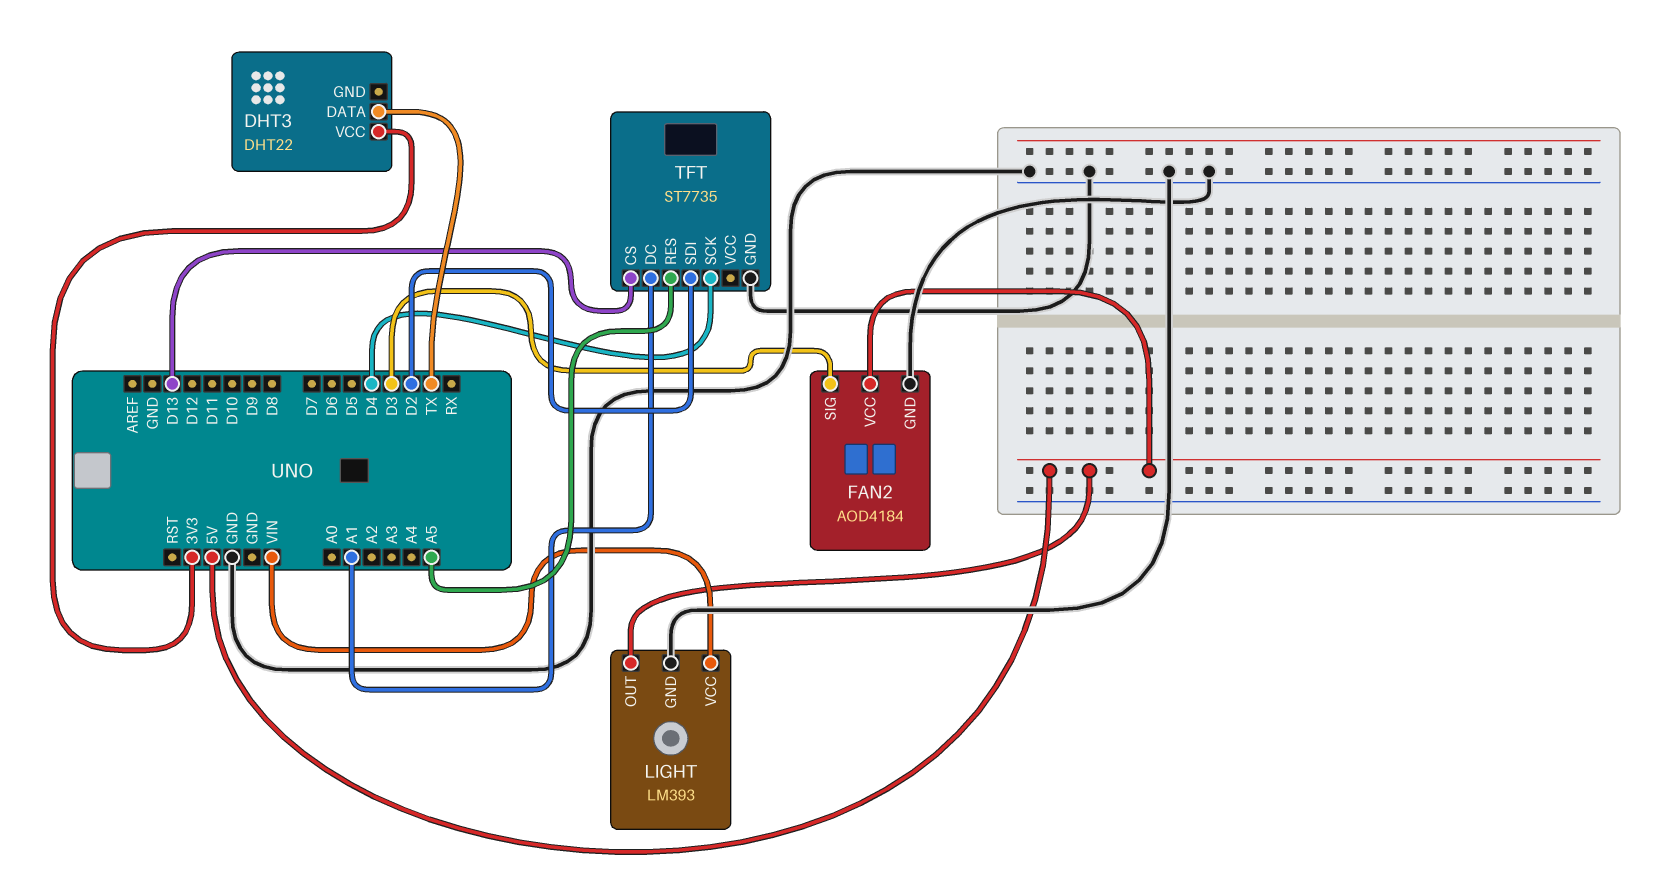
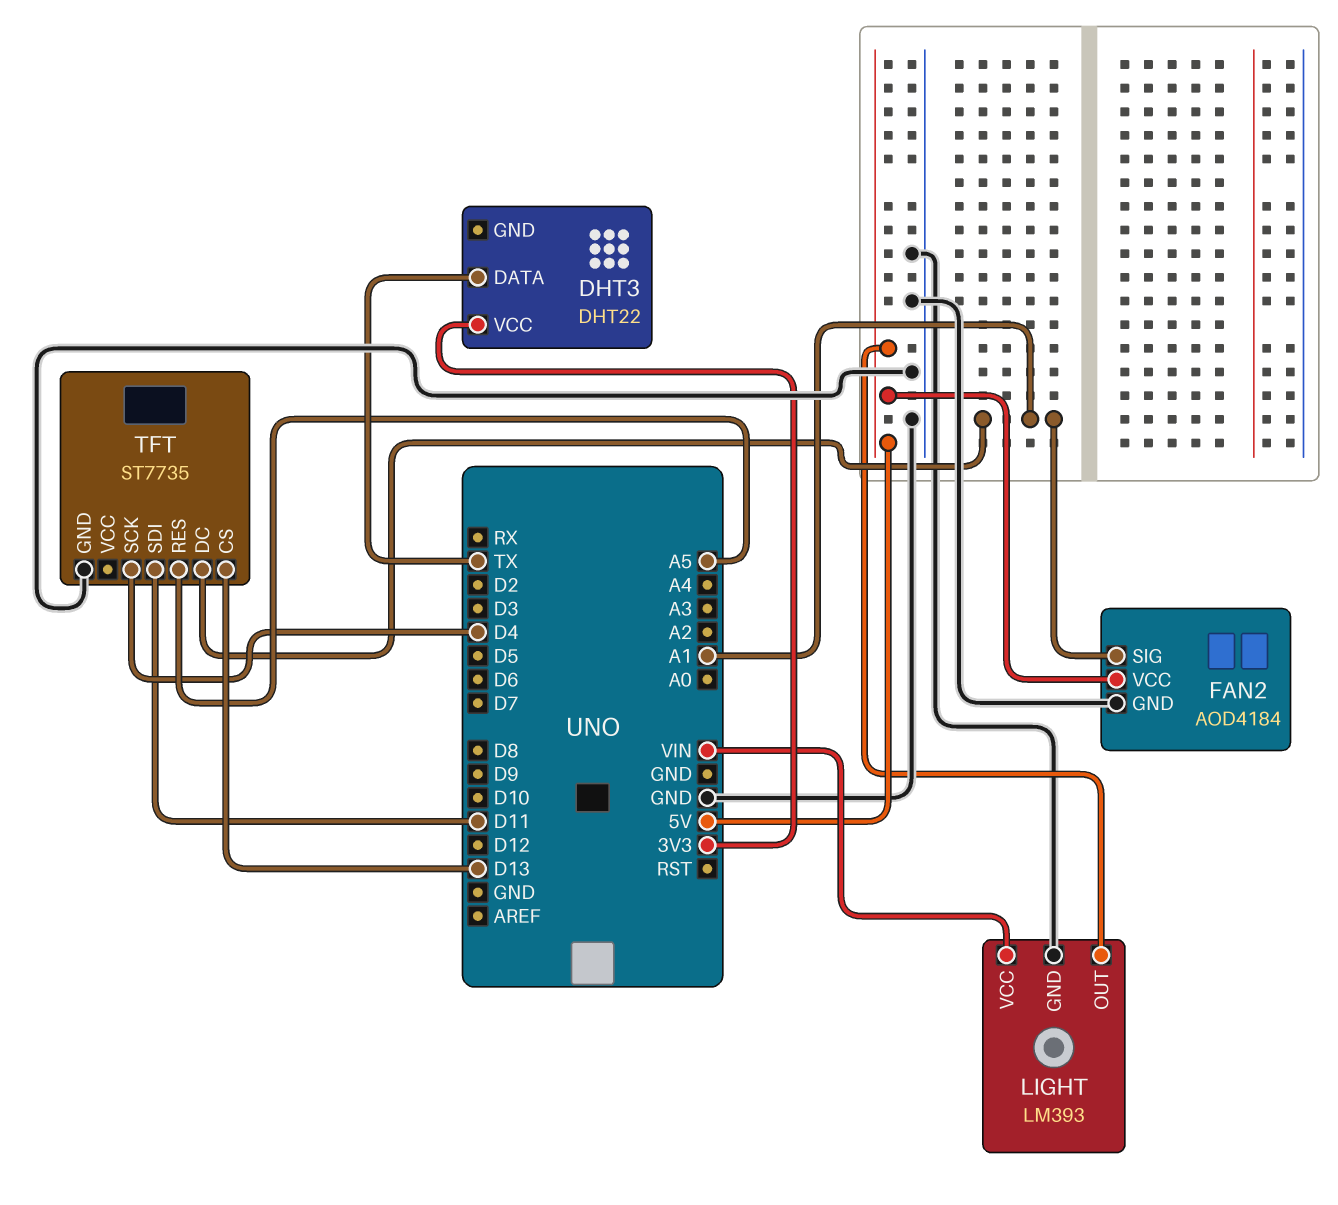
FAN2 pin SIG: D3 -> A1
TFT pin SDI: D2 -> D11

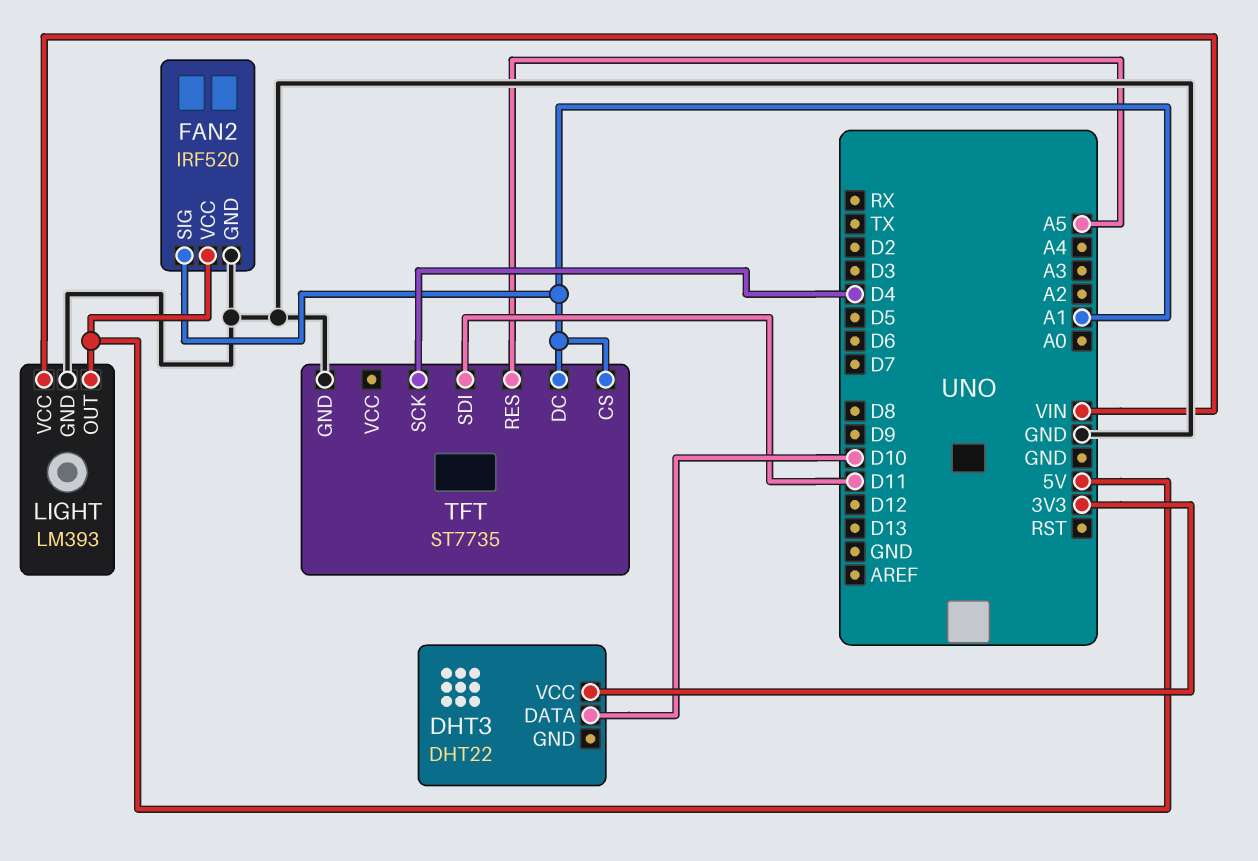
DHT3 pin DATA: TX -> D10
FAN2: AOD4184 -> IRF520
TFT pin CS: D13 -> A1

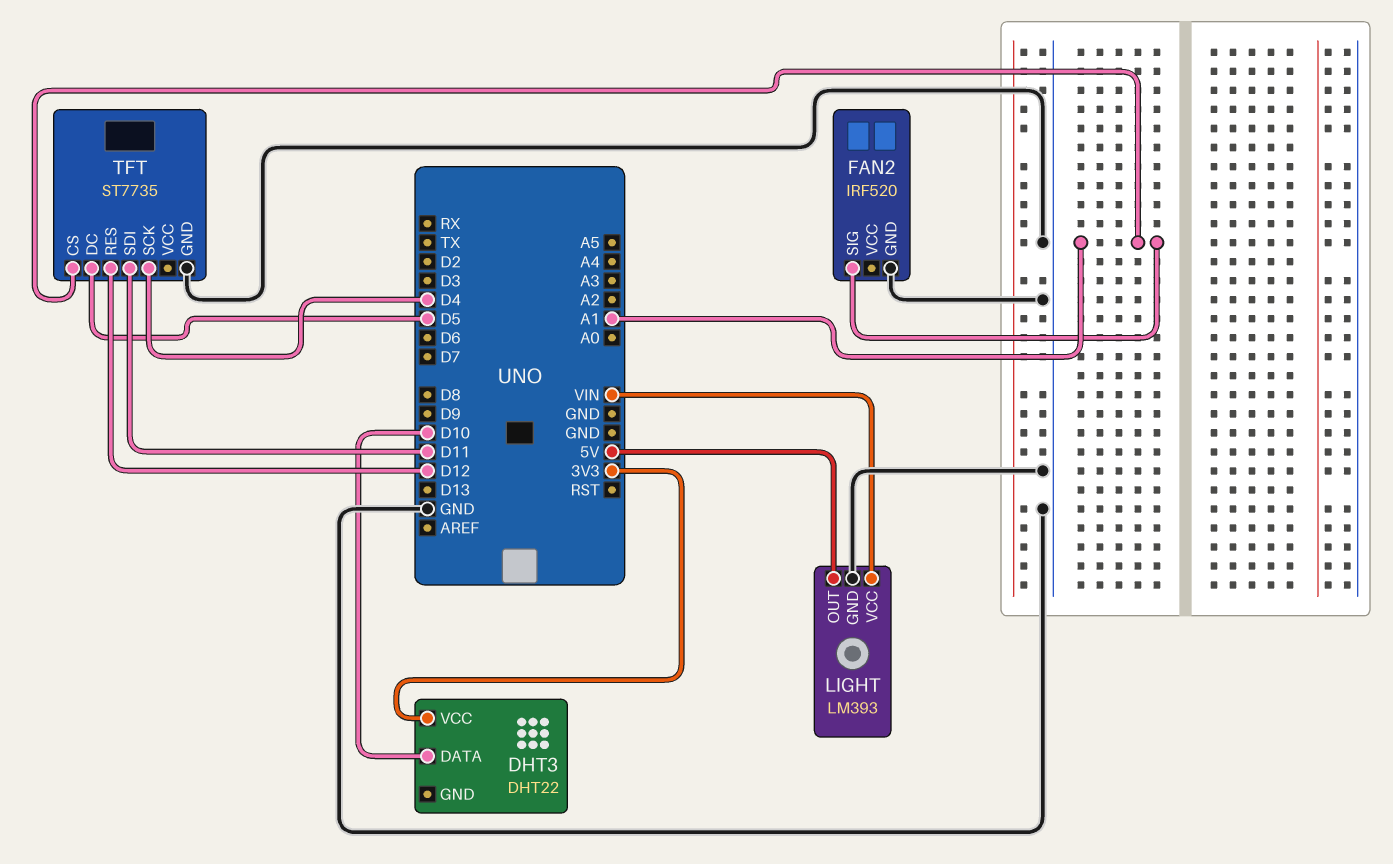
FAN2 pin VCC: 5V -> none
TFT pin DC: A1 -> D5
TFT pin RES: A5 -> D12

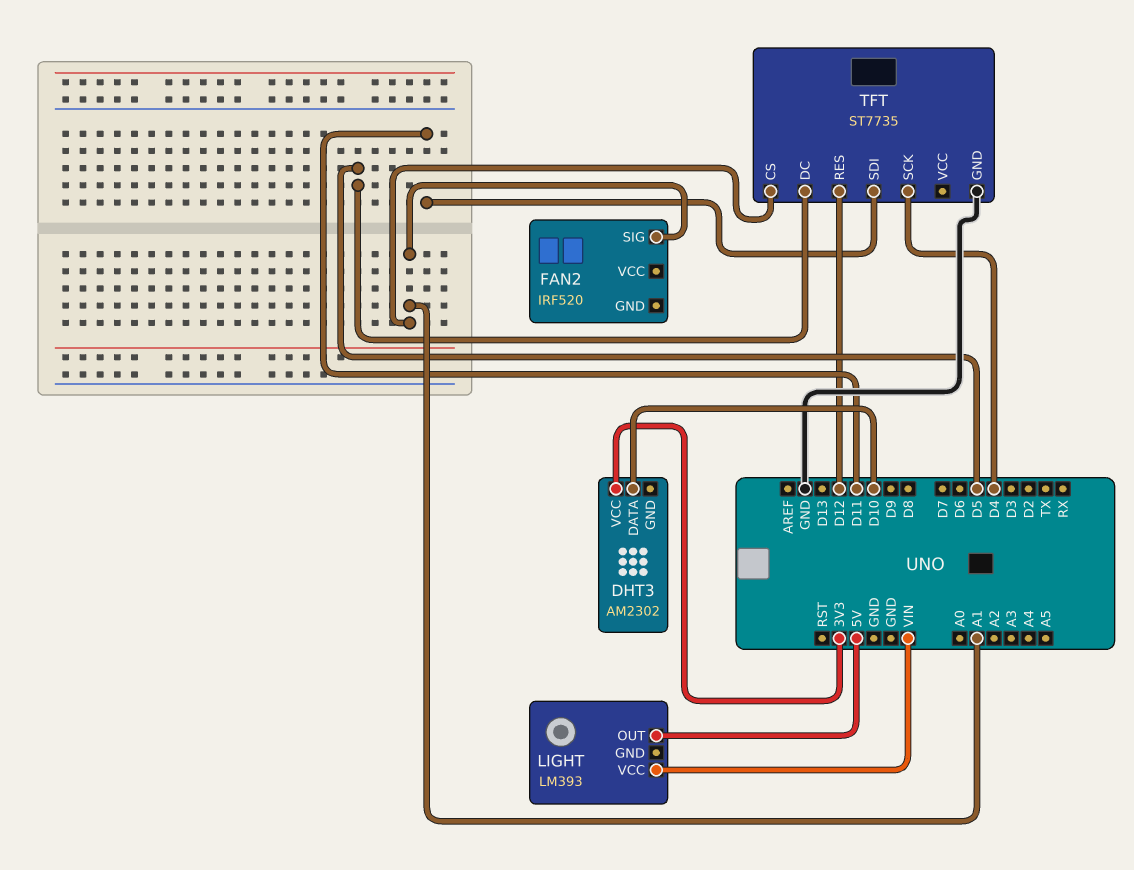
DHT3: DHT22 -> AM2302
FAN2 pin GND: GND -> none
LIGHT pin GND: GND -> none

